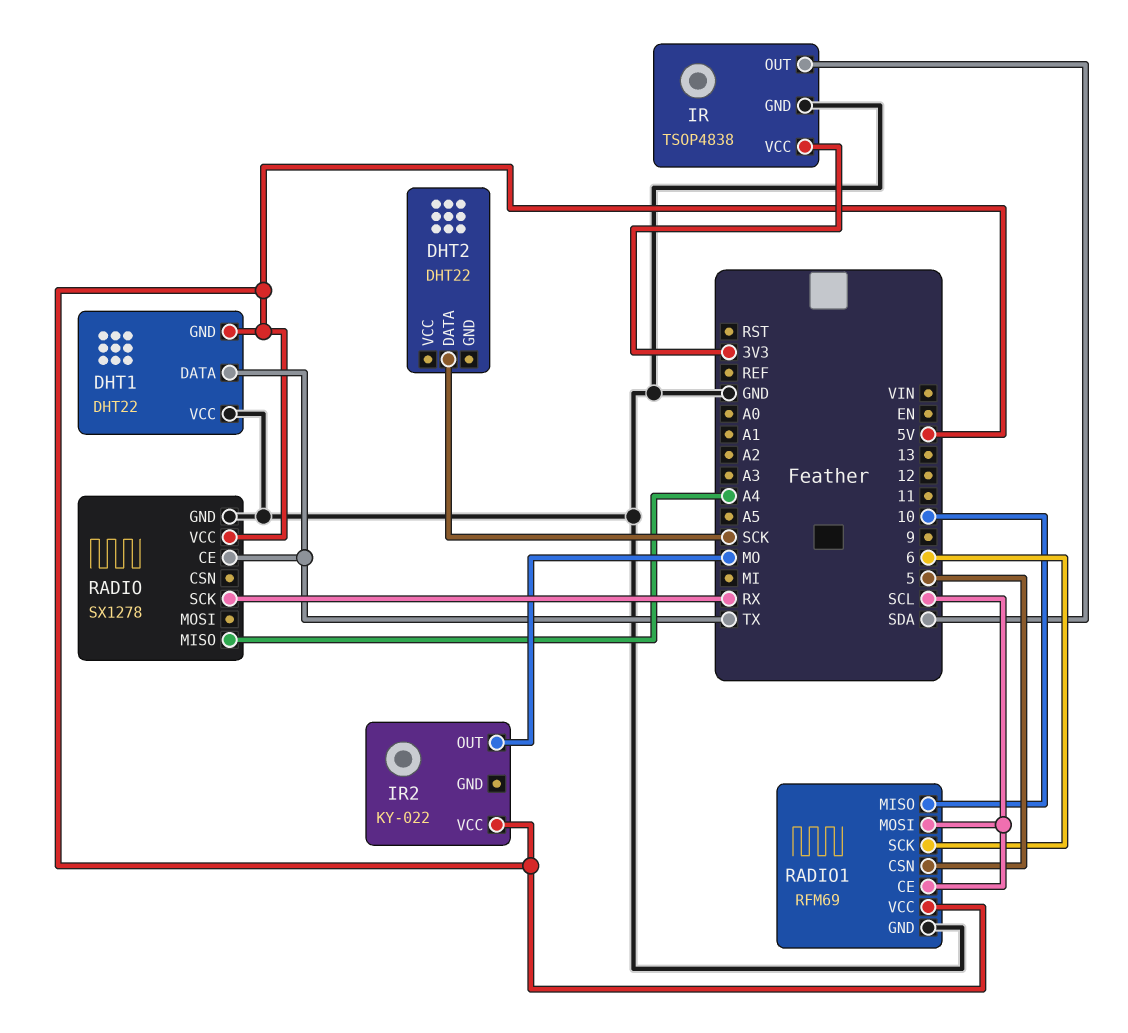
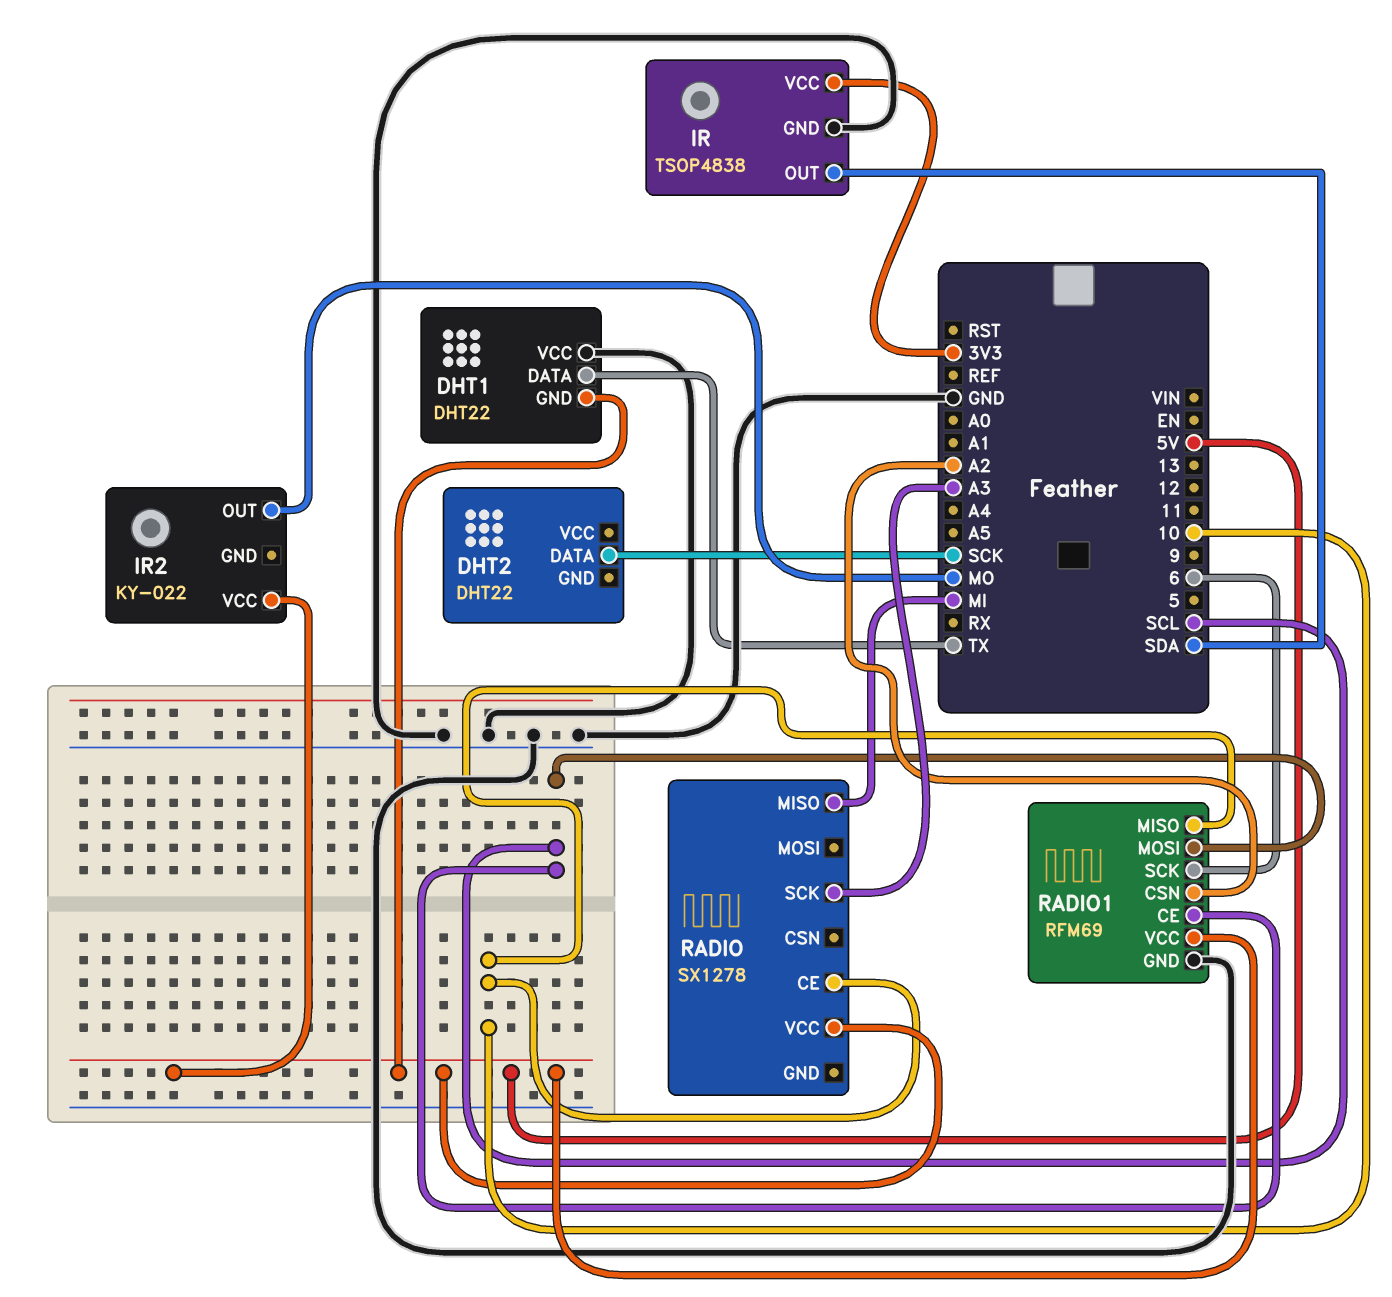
RADIO pin CE: TX -> 10
RADIO pin GND: GND -> none
RADIO pin MISO: A4 -> MI
RADIO pin SCK: RX -> A3
RADIO1 pin CSN: 5 -> A2

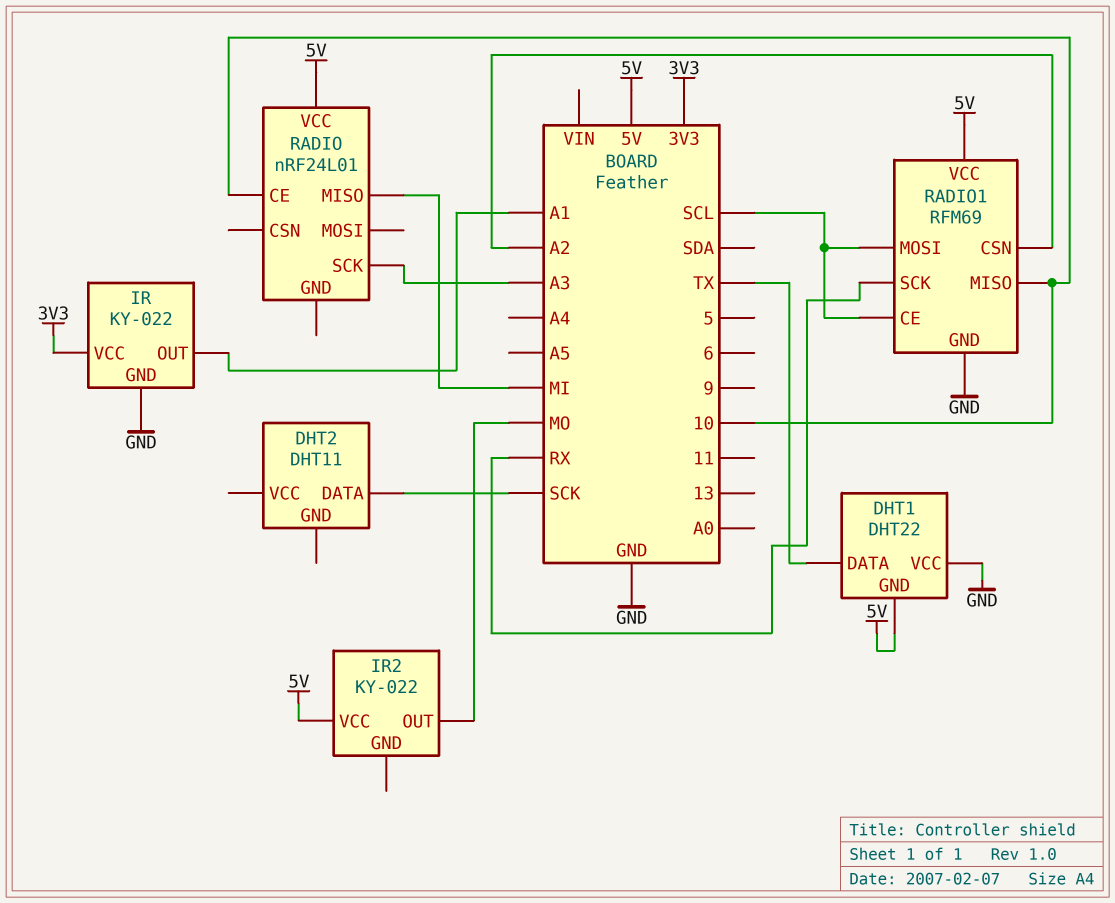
DHT2: DHT22 -> DHT11
IR: TSOP4838 -> KY-022
IR pin OUT: SDA -> A1
RADIO: SX1278 -> nRF24L01
RADIO1 pin SCK: 6 -> RX

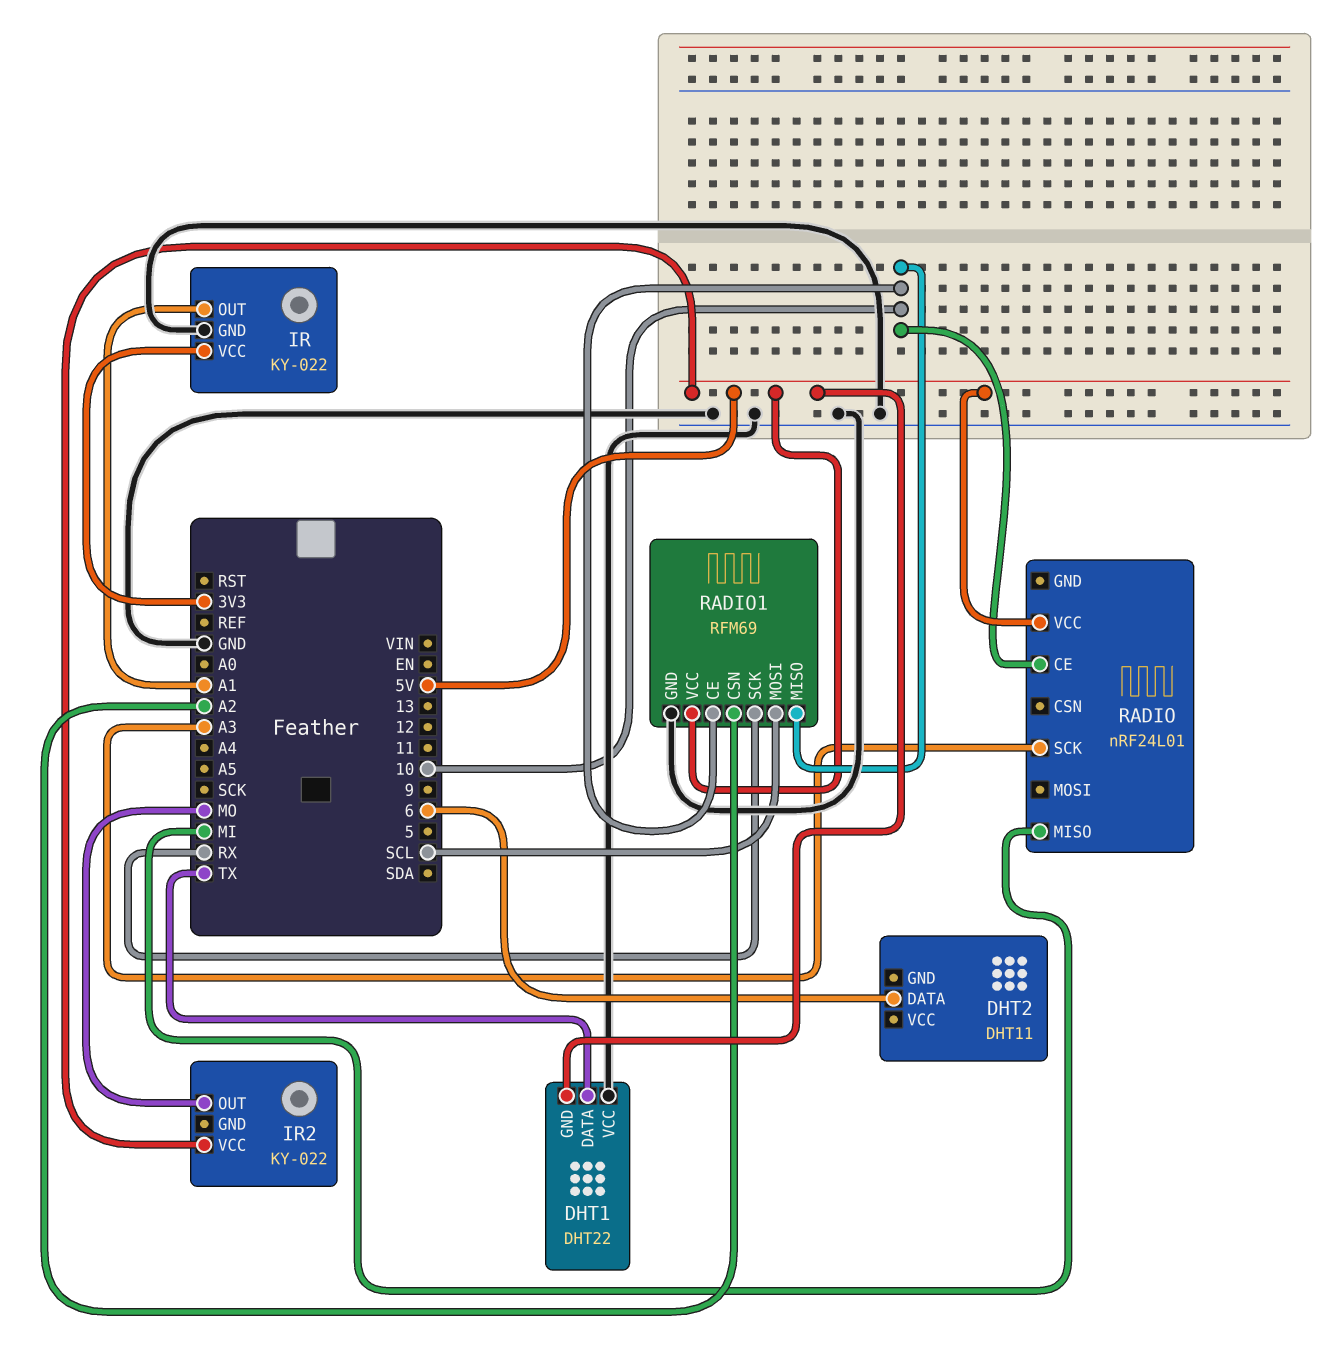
DHT2 pin DATA: SCK -> 6
RADIO1 pin CE: SCL -> 10

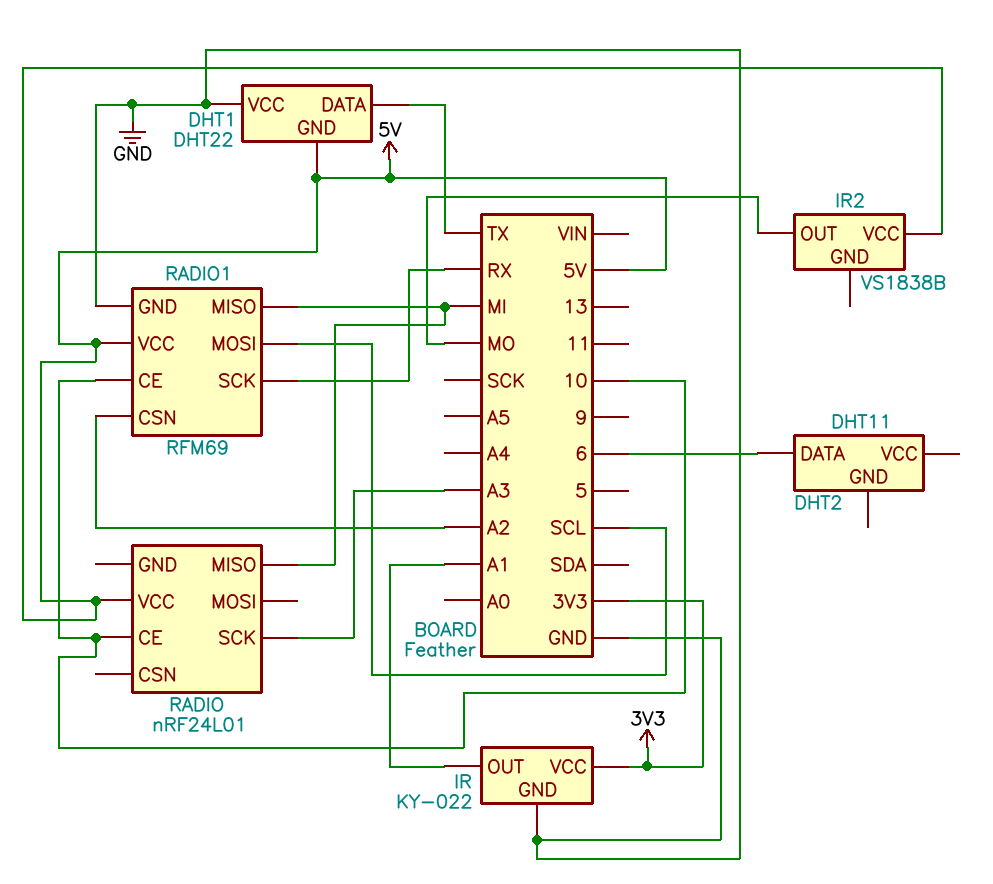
IR2: KY-022 -> VS1838B
RADIO1 pin MISO: 10 -> MI

